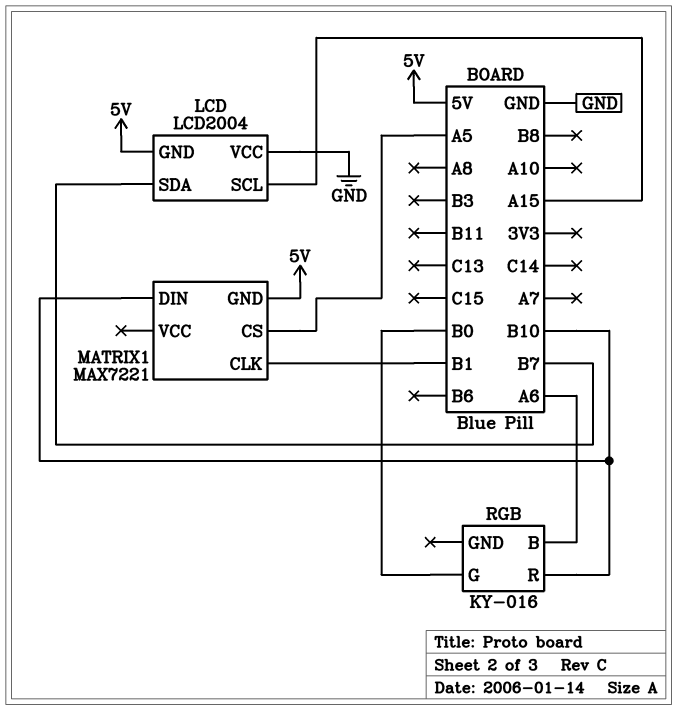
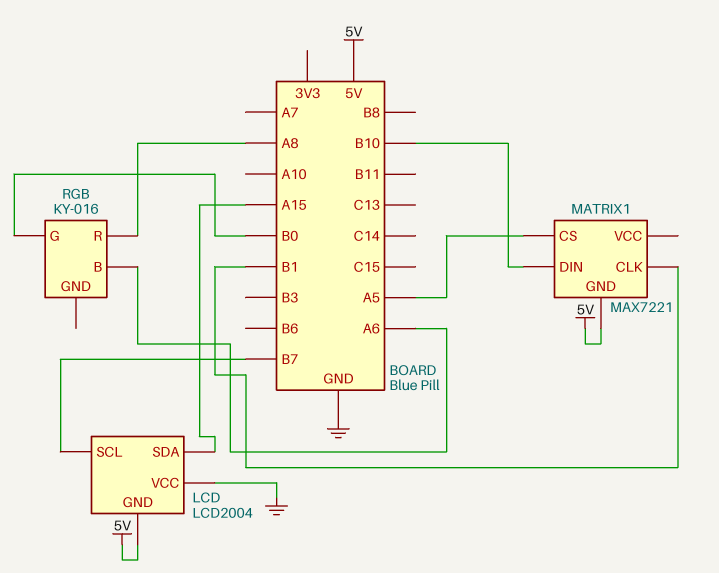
LCD pin SCL: A15 -> B7
LCD pin SDA: B7 -> A15
RGB pin R: B10 -> A8

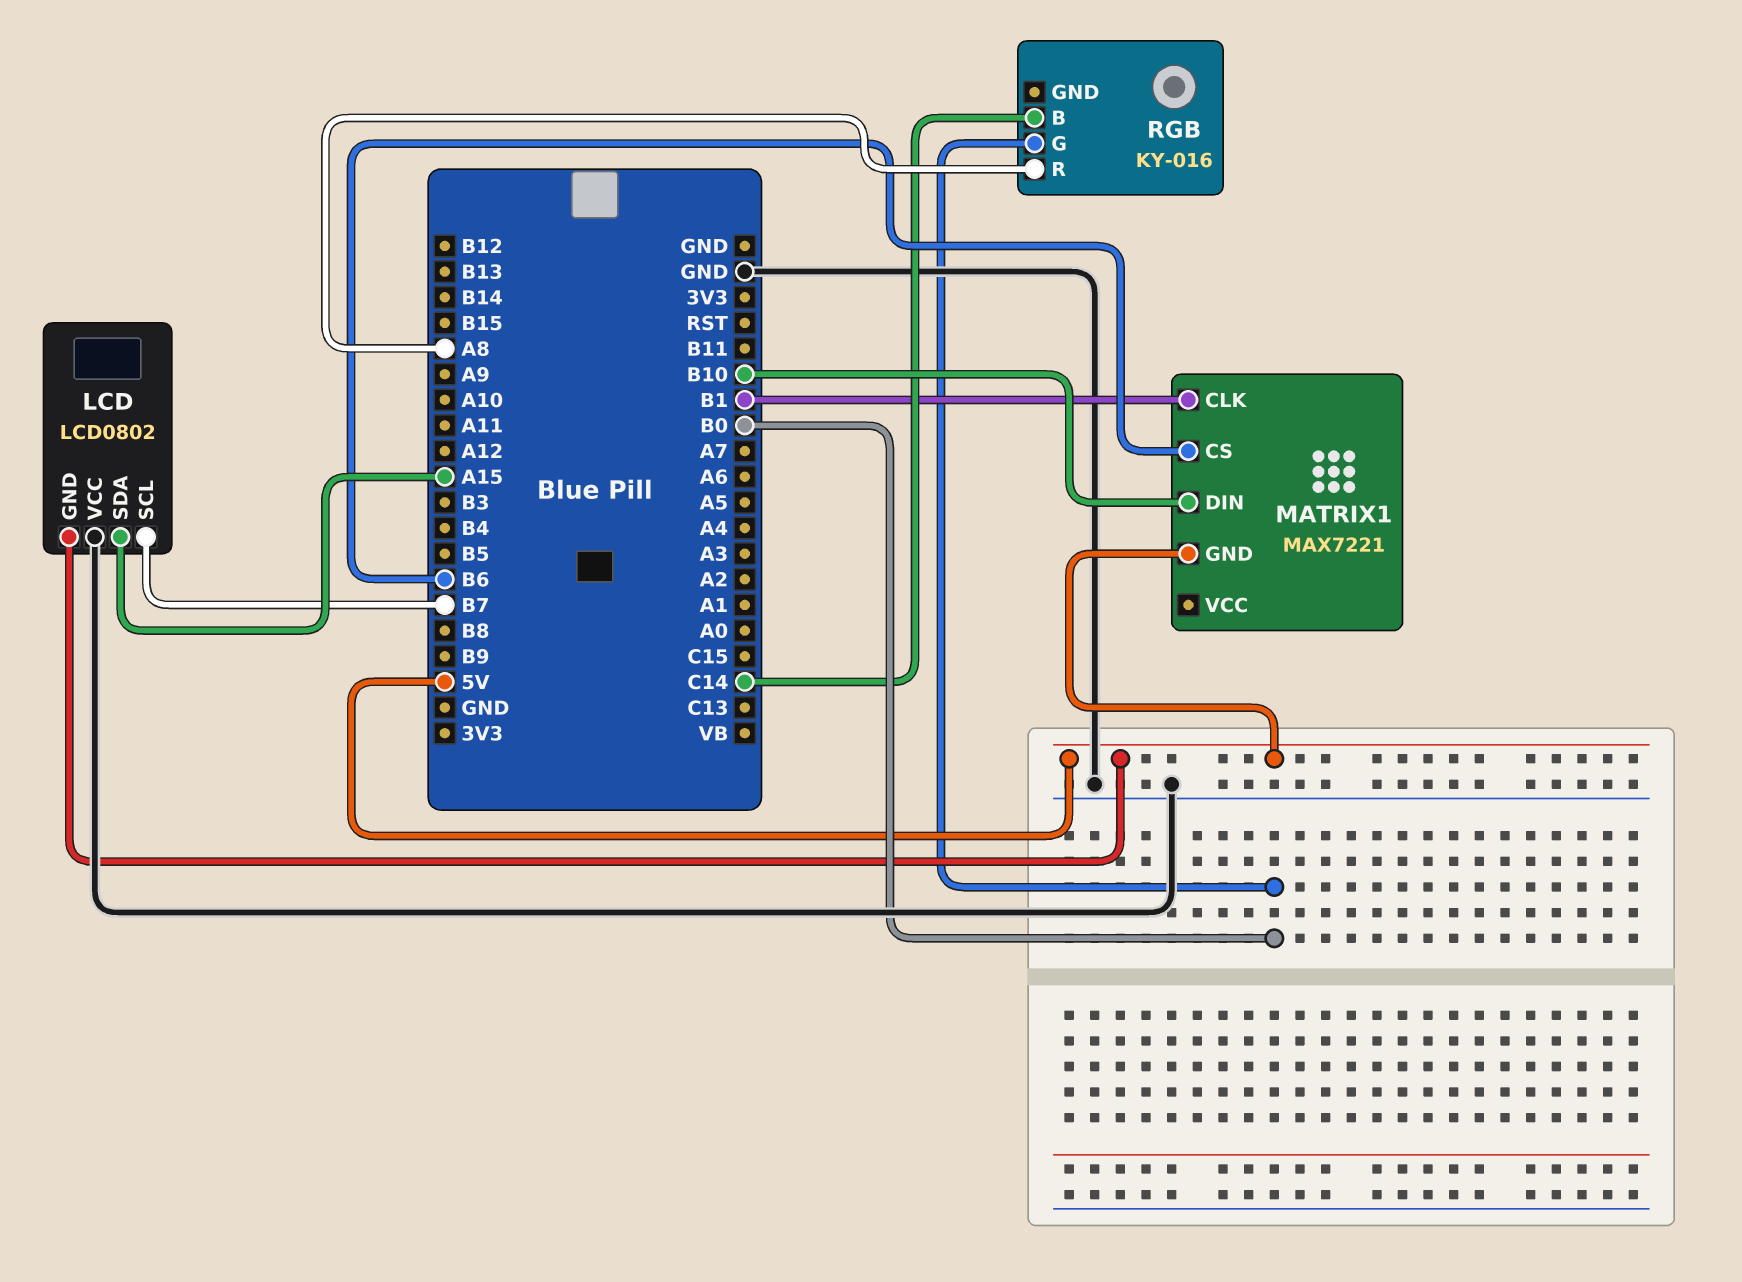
LCD: LCD2004 -> LCD0802
MATRIX1 pin CS: A5 -> B6
RGB pin B: A6 -> C14

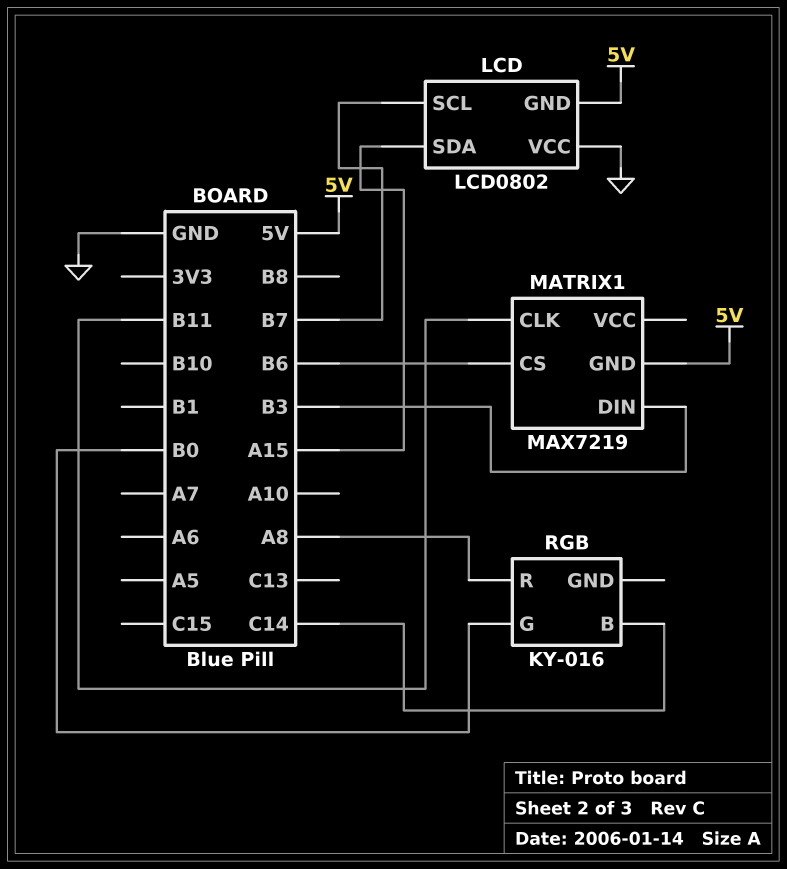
MATRIX1: MAX7221 -> MAX7219
MATRIX1 pin CLK: B1 -> B11
MATRIX1 pin DIN: B10 -> B3

